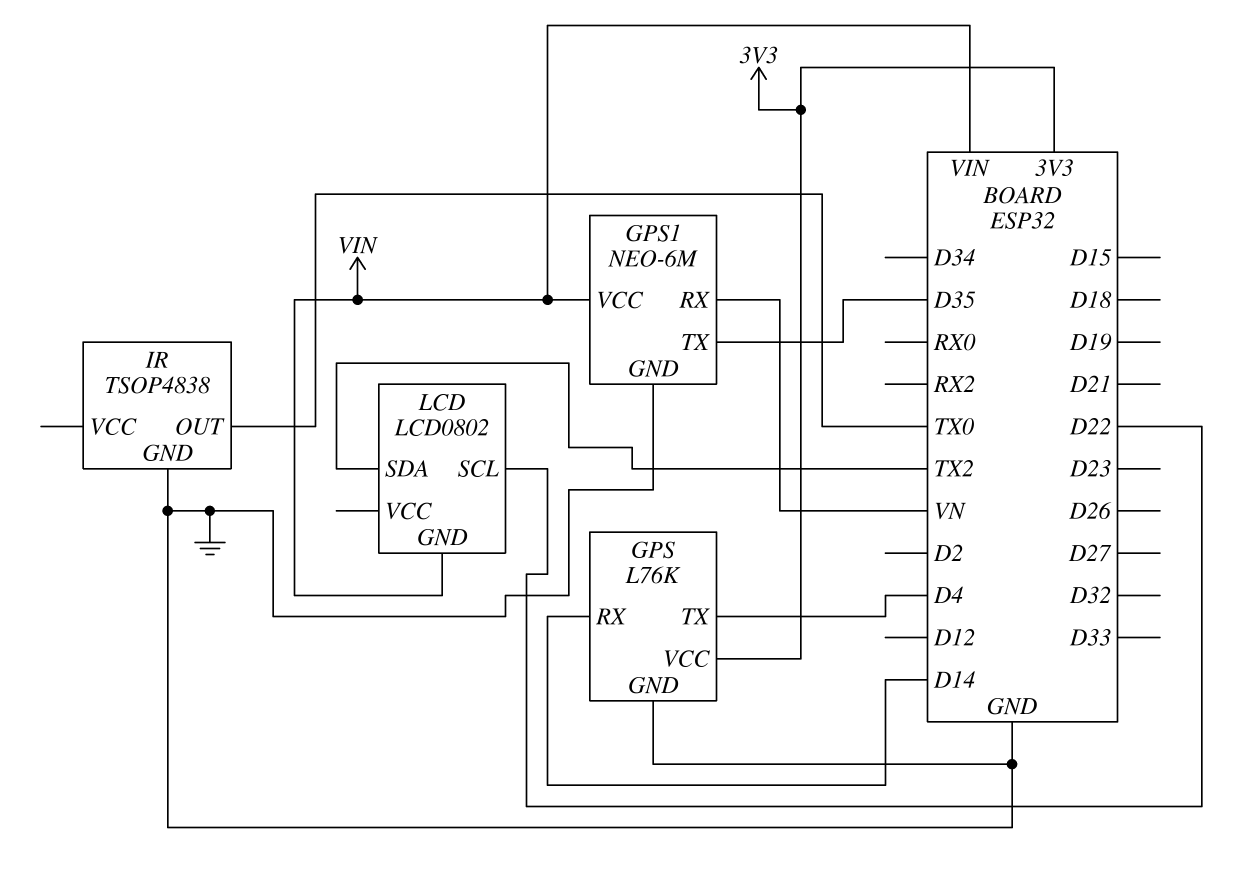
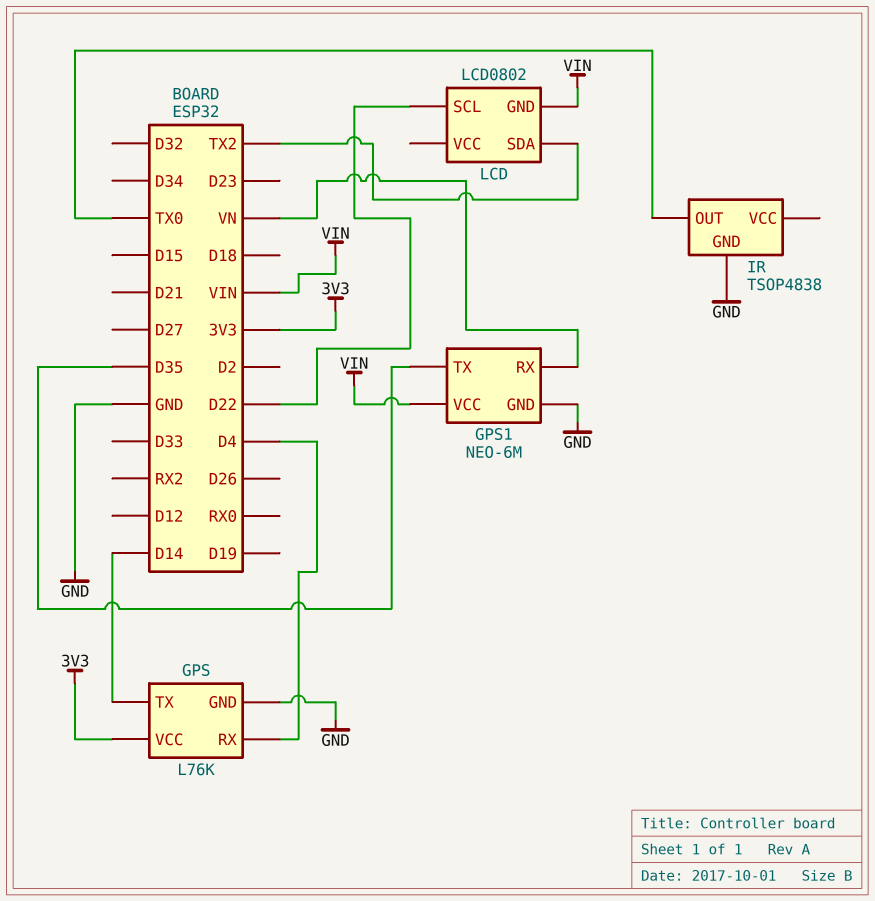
GPS pin RX: D14 -> D4
GPS pin TX: D4 -> D14

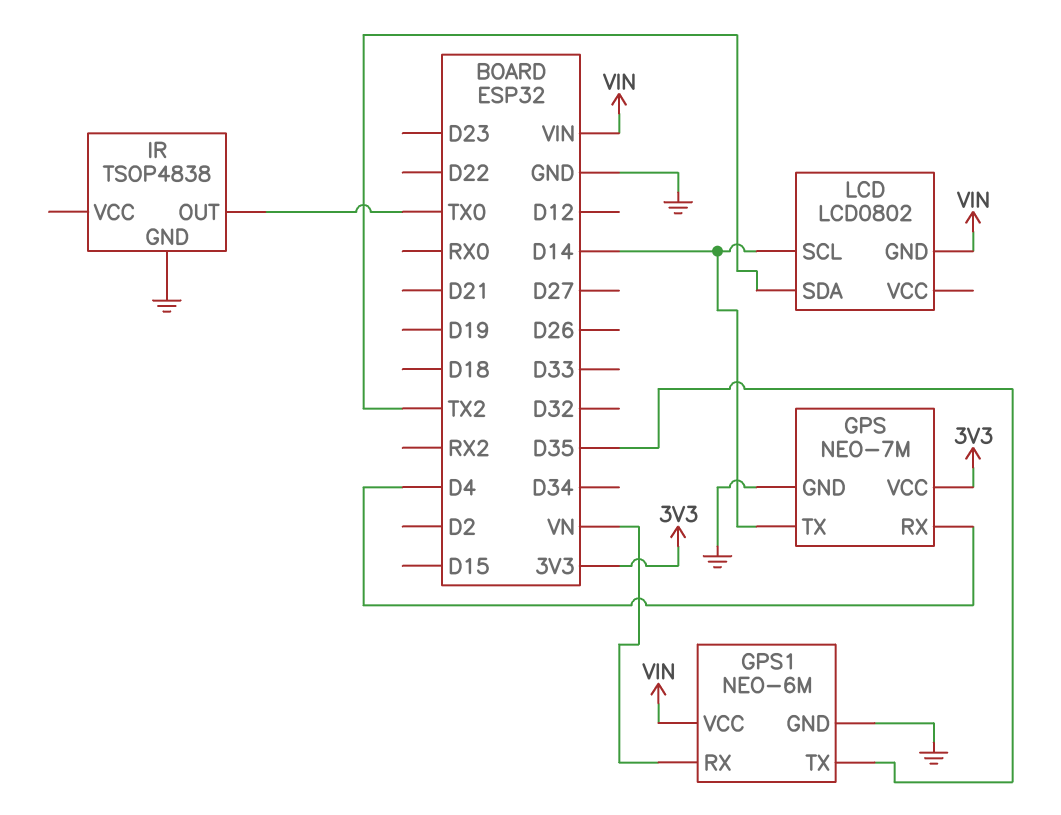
GPS: L76K -> NEO-7M
LCD pin SCL: D22 -> D14

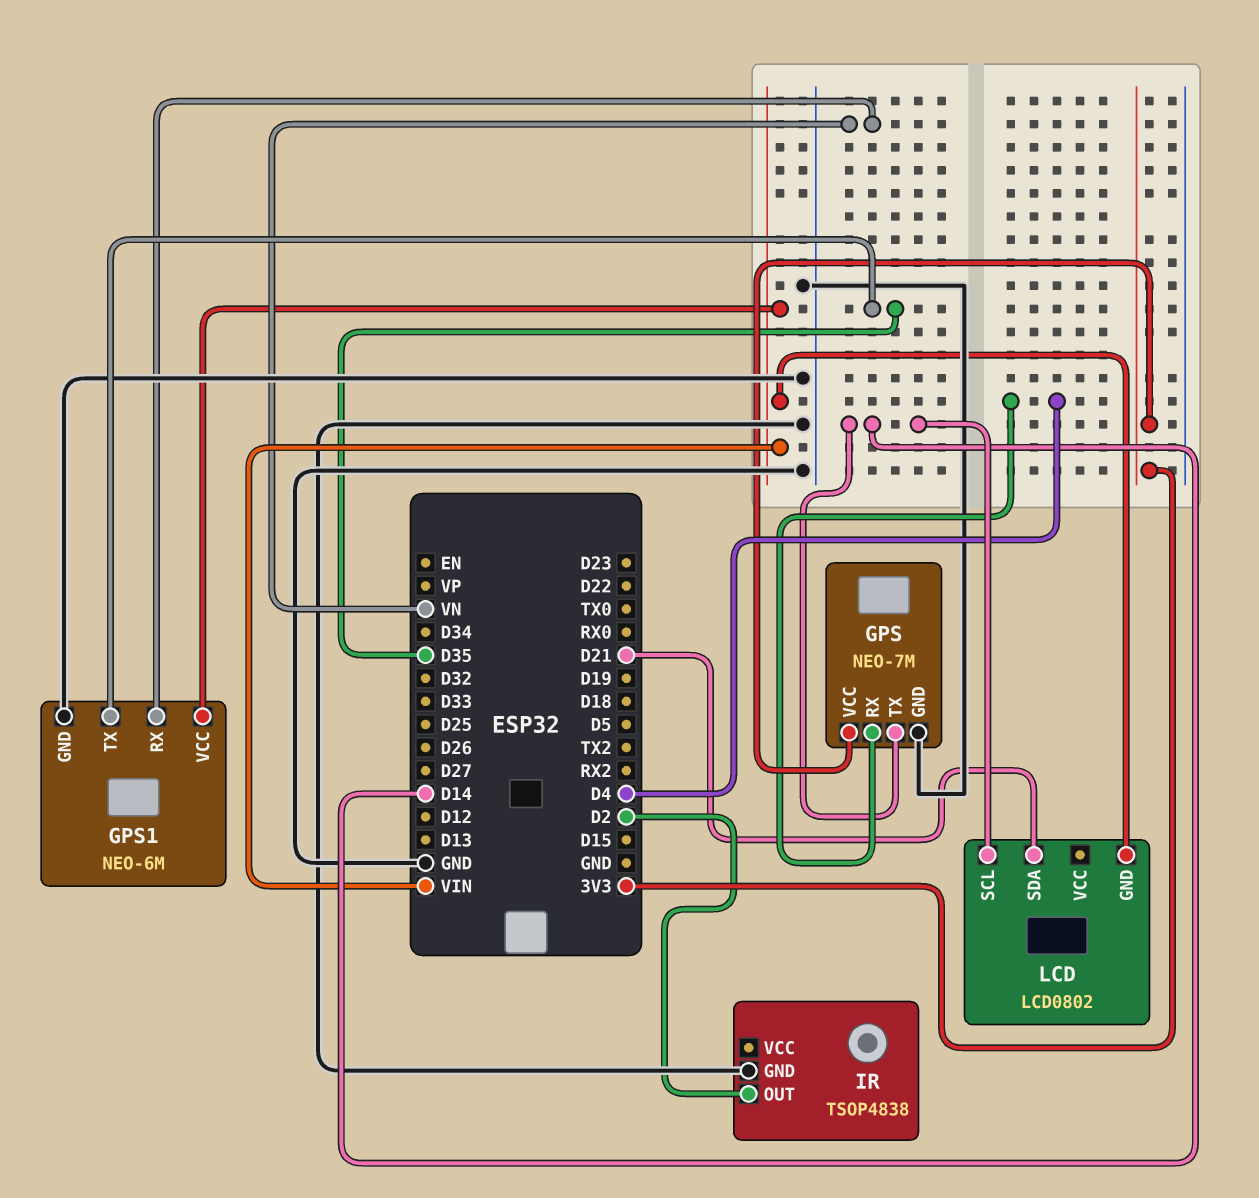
IR pin OUT: TX0 -> D2
LCD pin SDA: TX2 -> D21

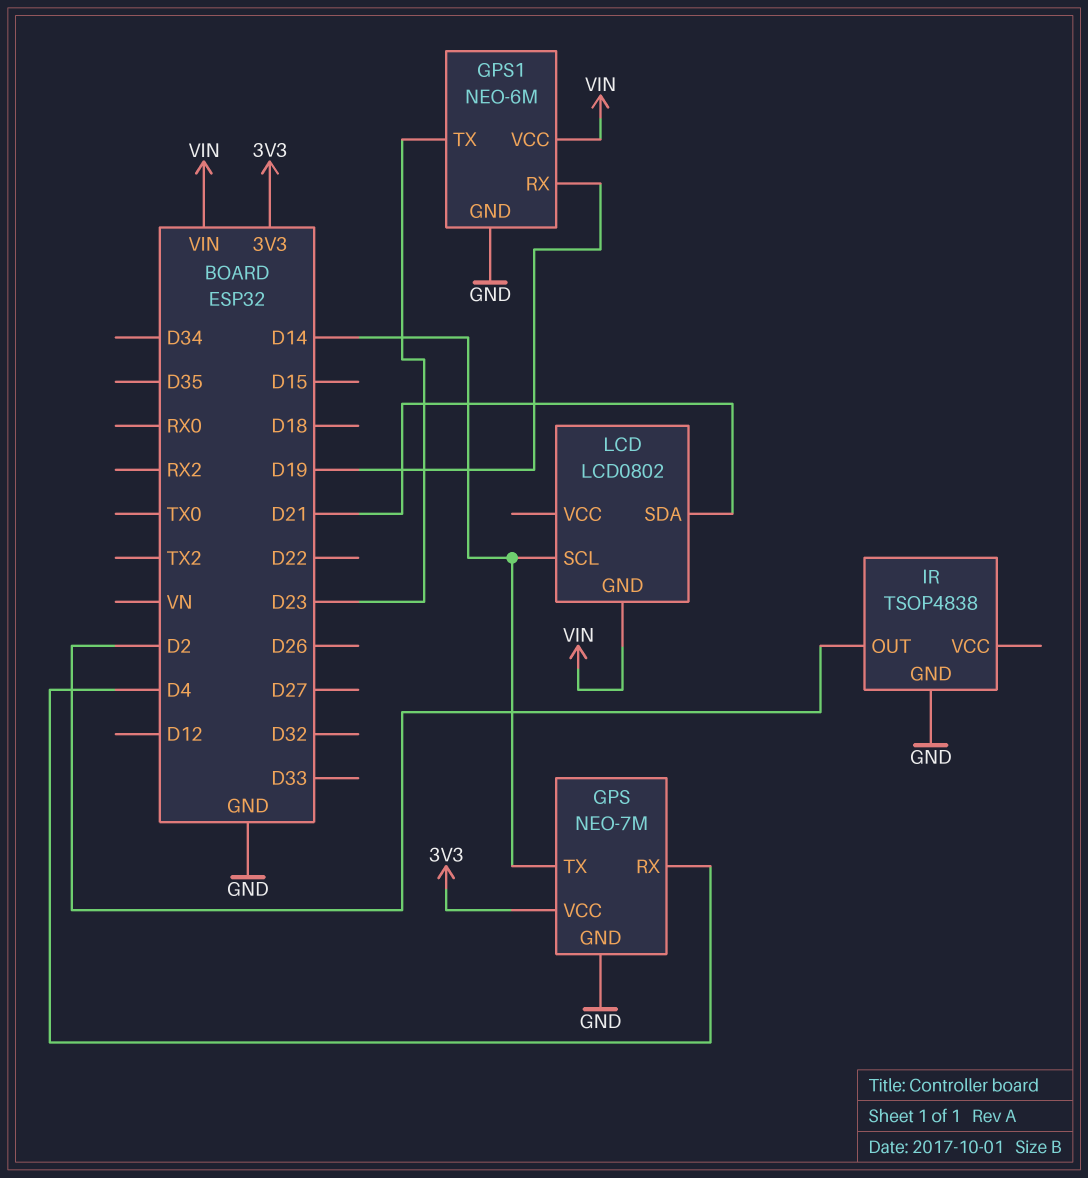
GPS1 pin RX: VN -> D19
GPS1 pin TX: D35 -> D23

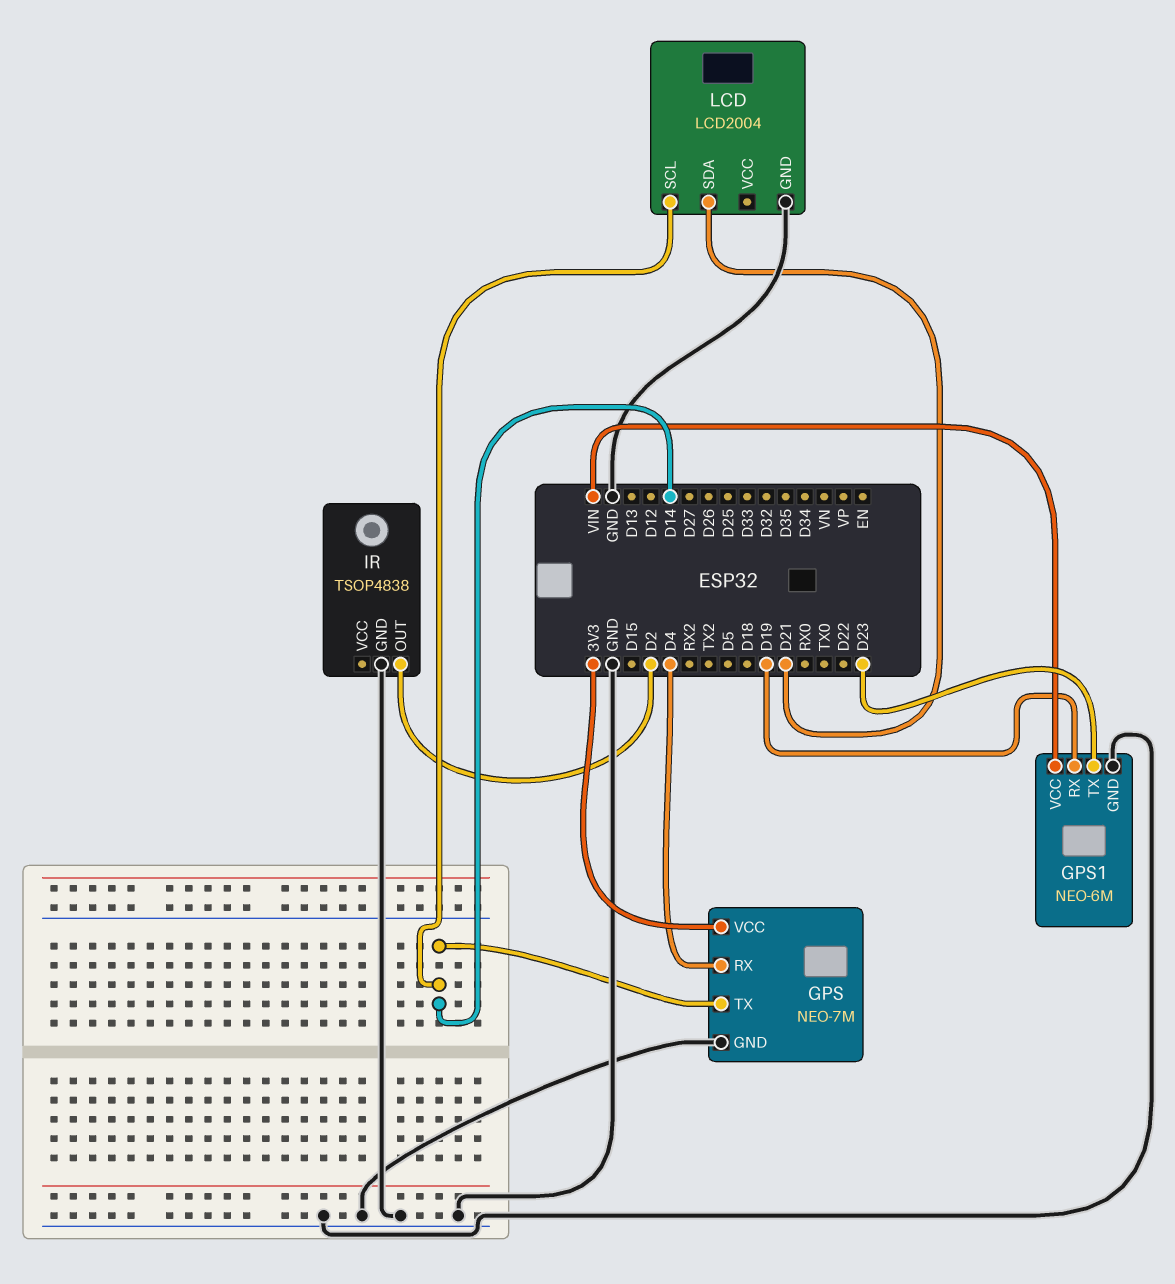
LCD: LCD0802 -> LCD2004
LCD pin GND: VIN -> GND

